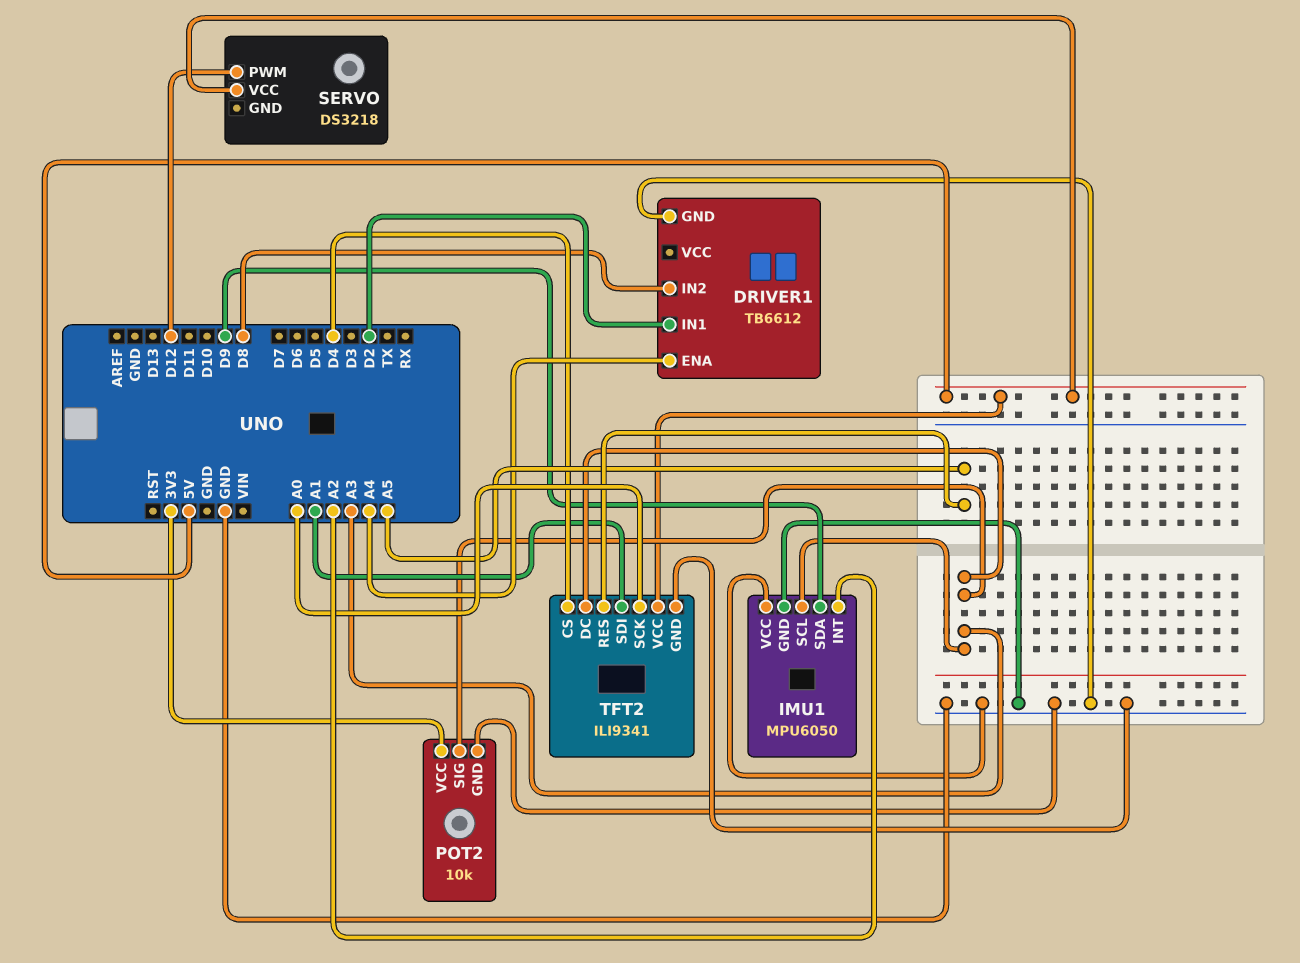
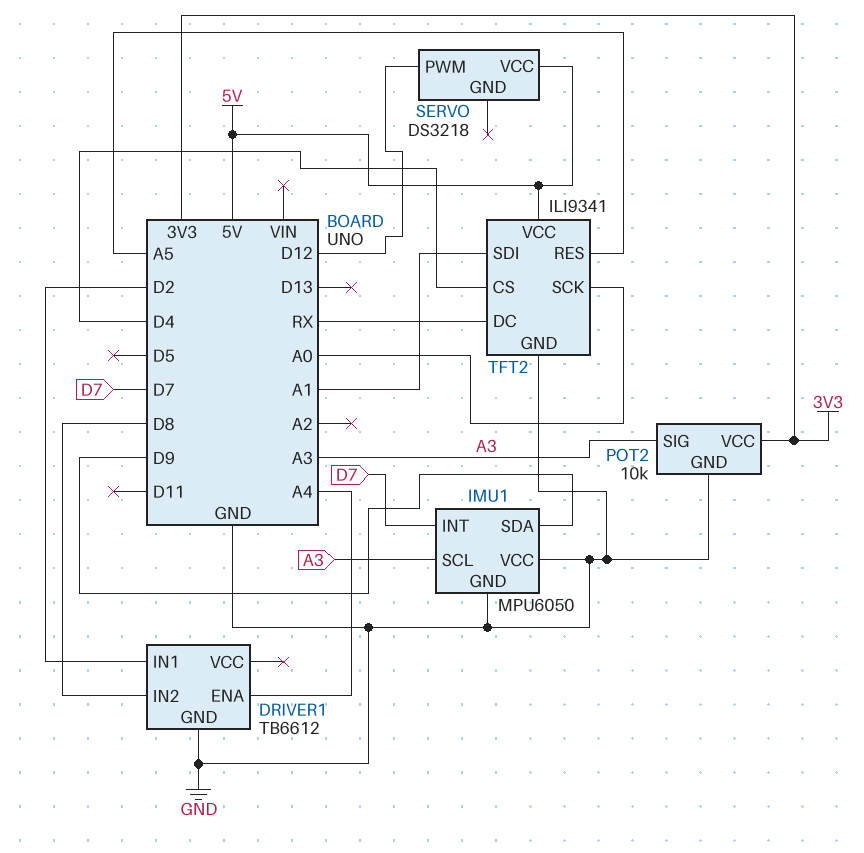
IMU1 pin INT: A2 -> D7
TFT2 pin DC: A3 -> RX

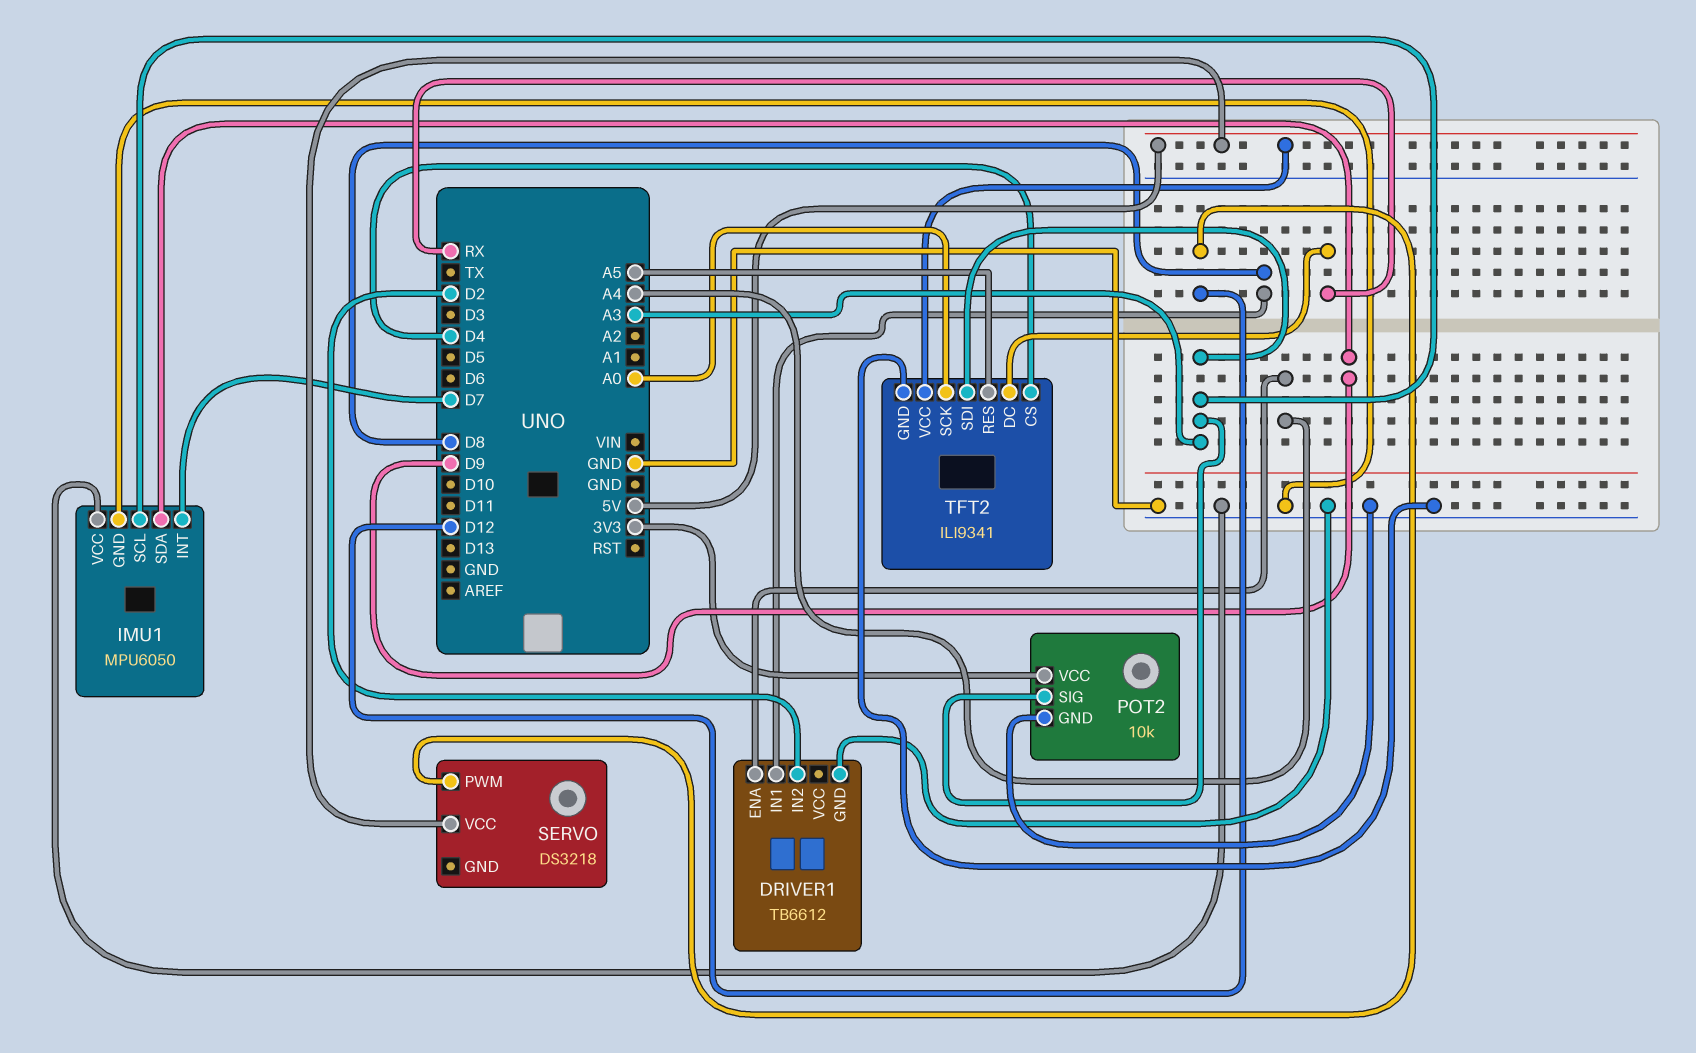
DRIVER1 pin IN1: D2 -> D8
DRIVER1 pin IN2: D8 -> D2
TFT2 pin SDI: A1 -> A3

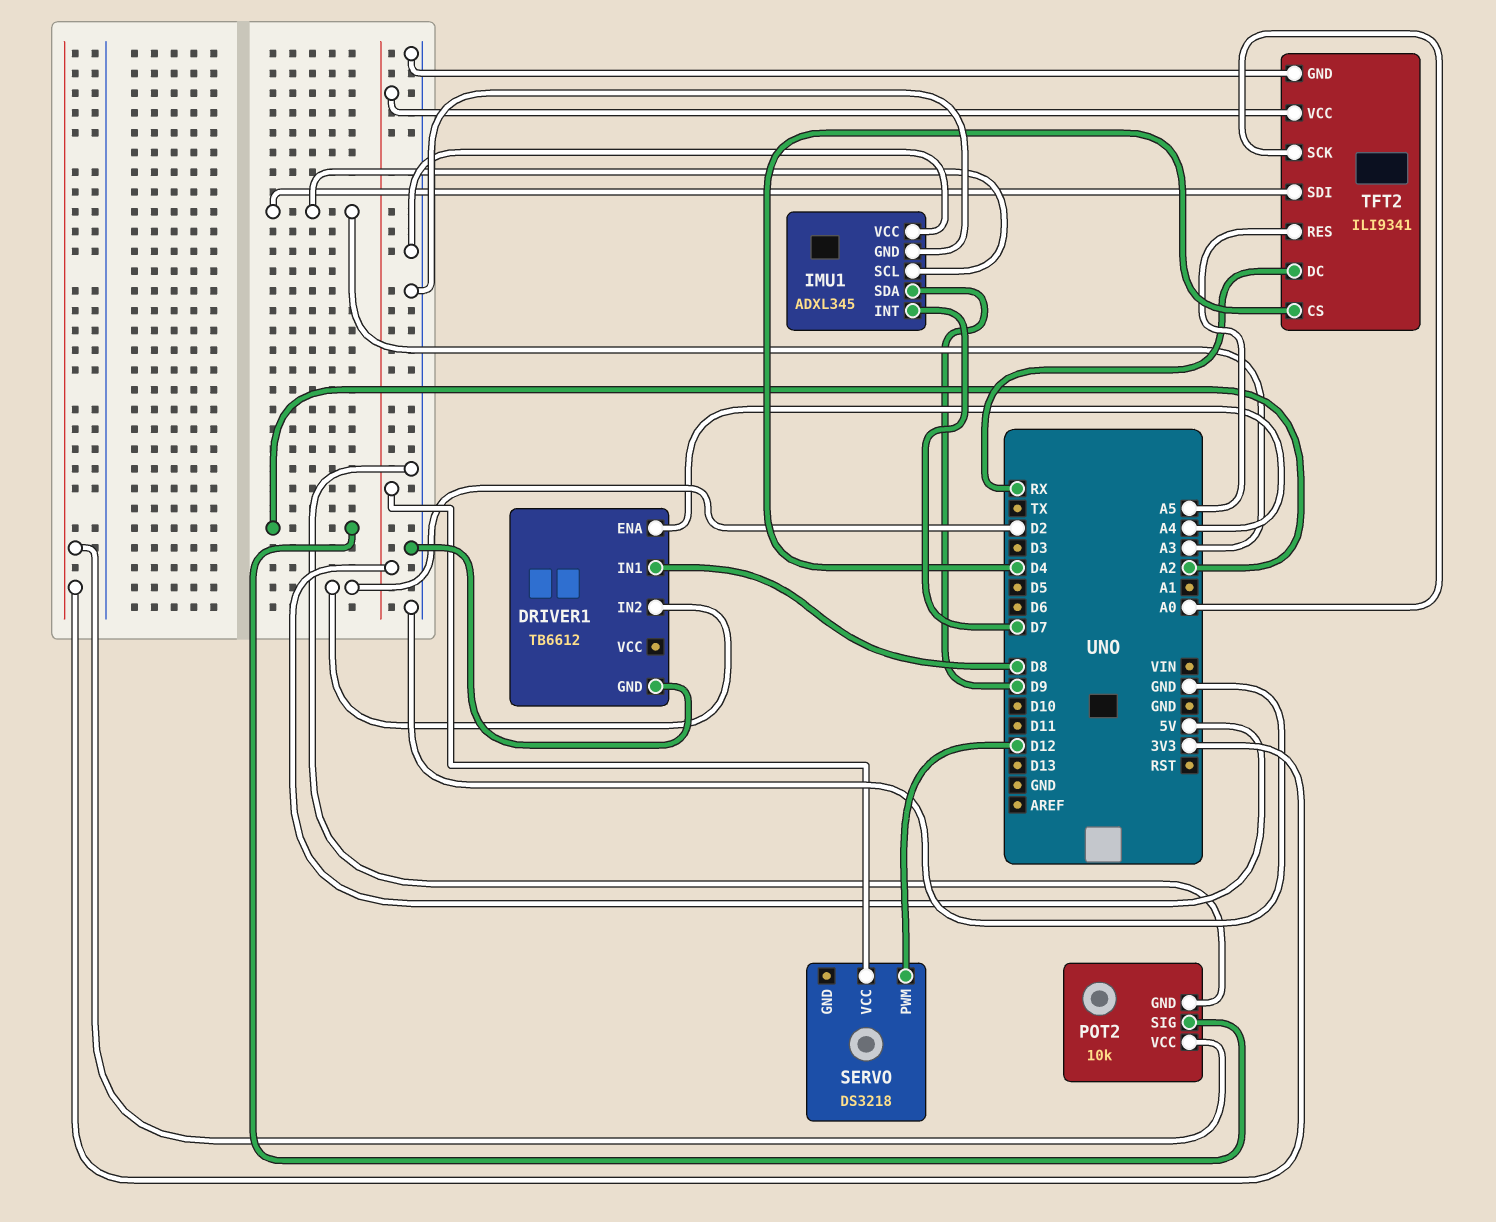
IMU1: MPU6050 -> ADXL345
POT2 pin SIG: A3 -> A2

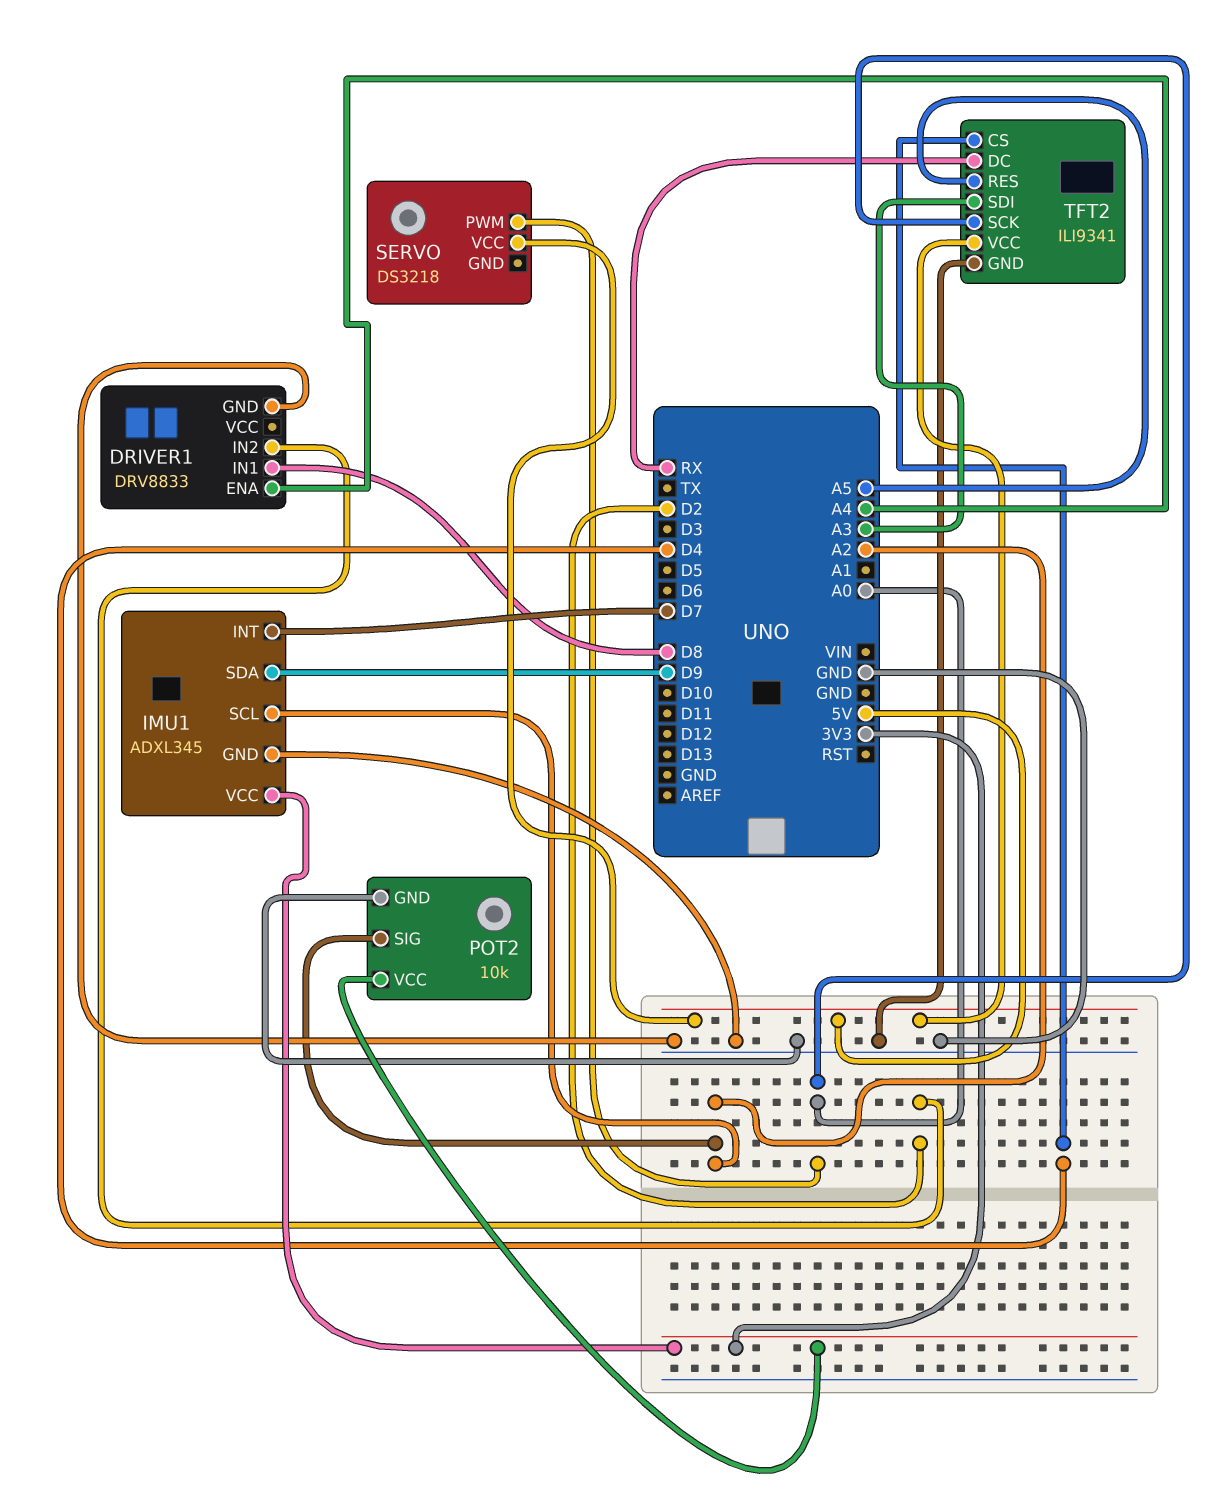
DRIVER1: TB6612 -> DRV8833
IMU1 pin SCL: A3 -> A2
IMU1 pin VCC: GND -> 3V3
SERVO pin PWM: D12 -> A0

